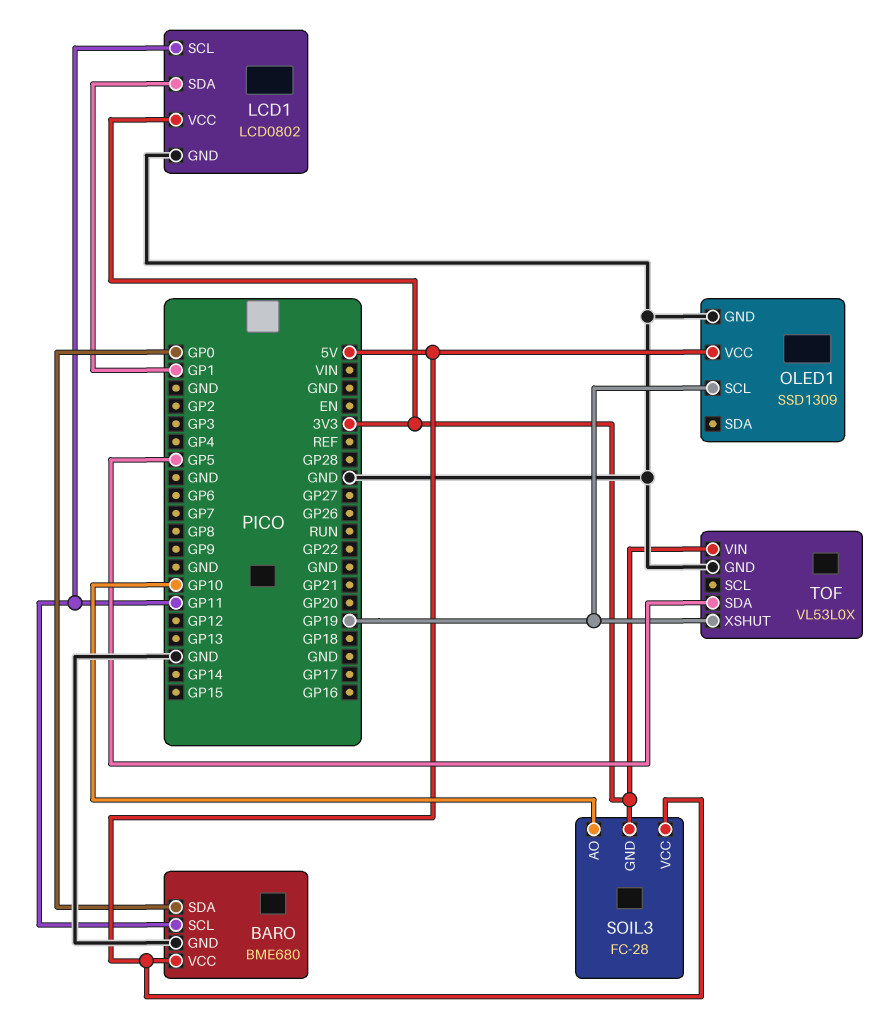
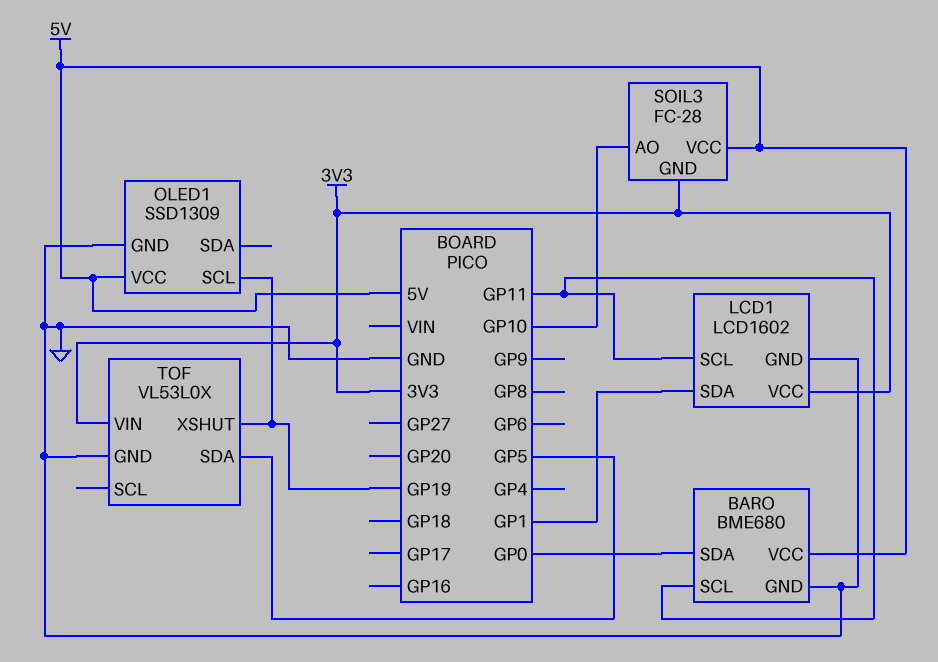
LCD1: LCD0802 -> LCD1602

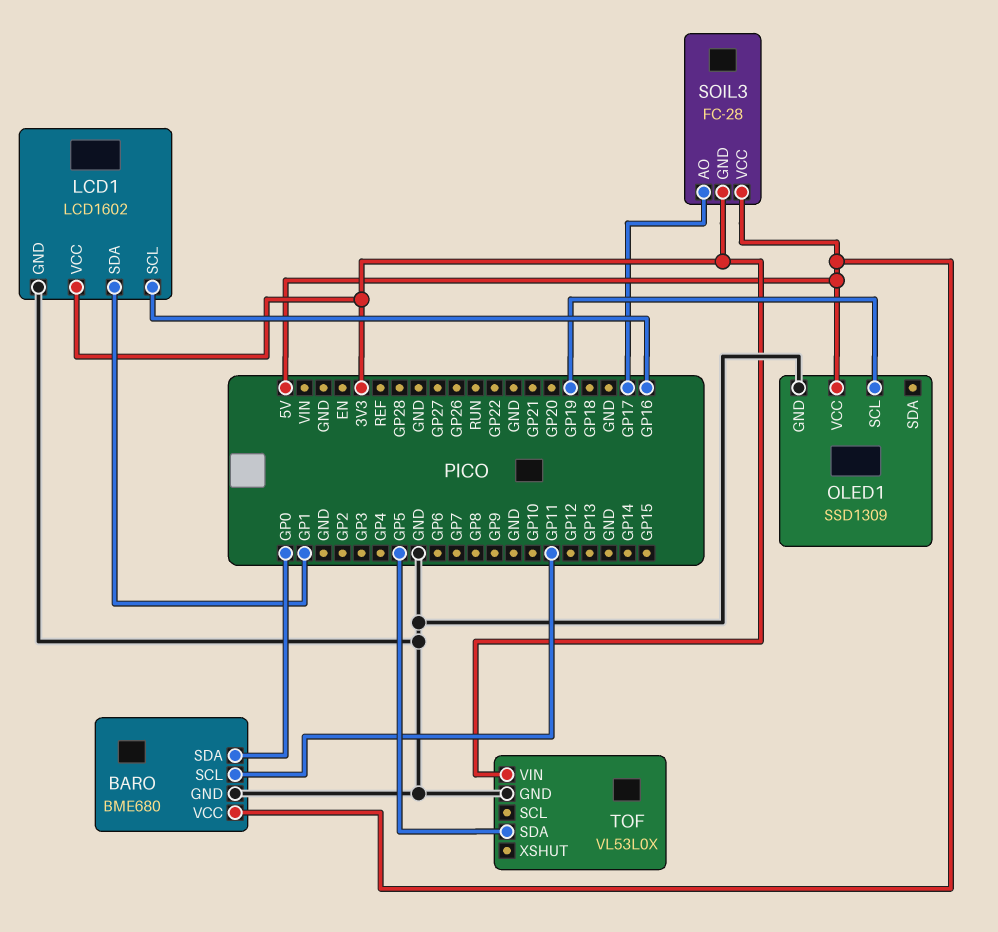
LCD1 pin SCL: GP11 -> GP16
SOIL3 pin AO: GP10 -> GP17
TOF pin XSHUT: GP19 -> none

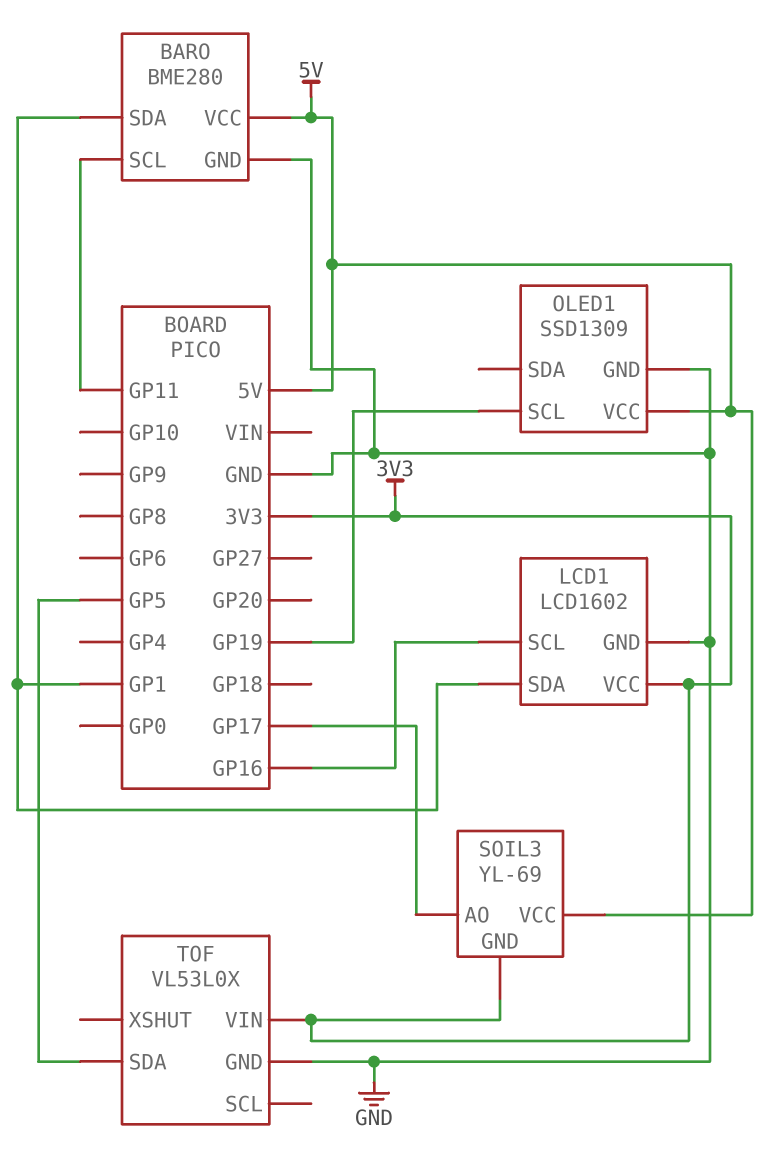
BARO: BME680 -> BME280
BARO pin SDA: GP0 -> GP1
SOIL3: FC-28 -> YL-69

